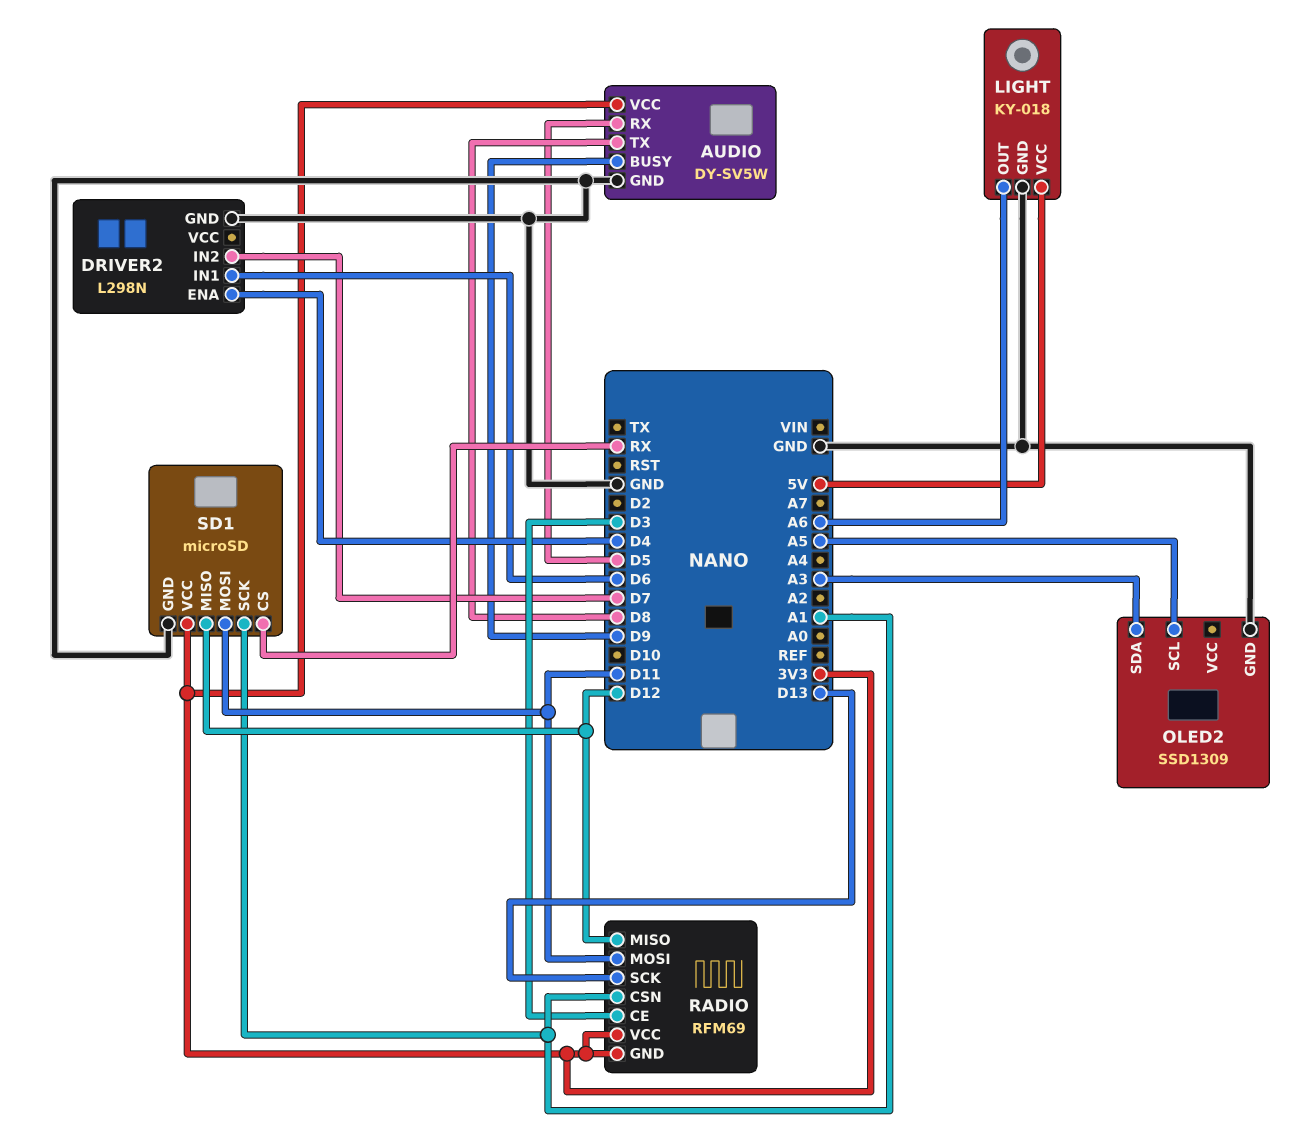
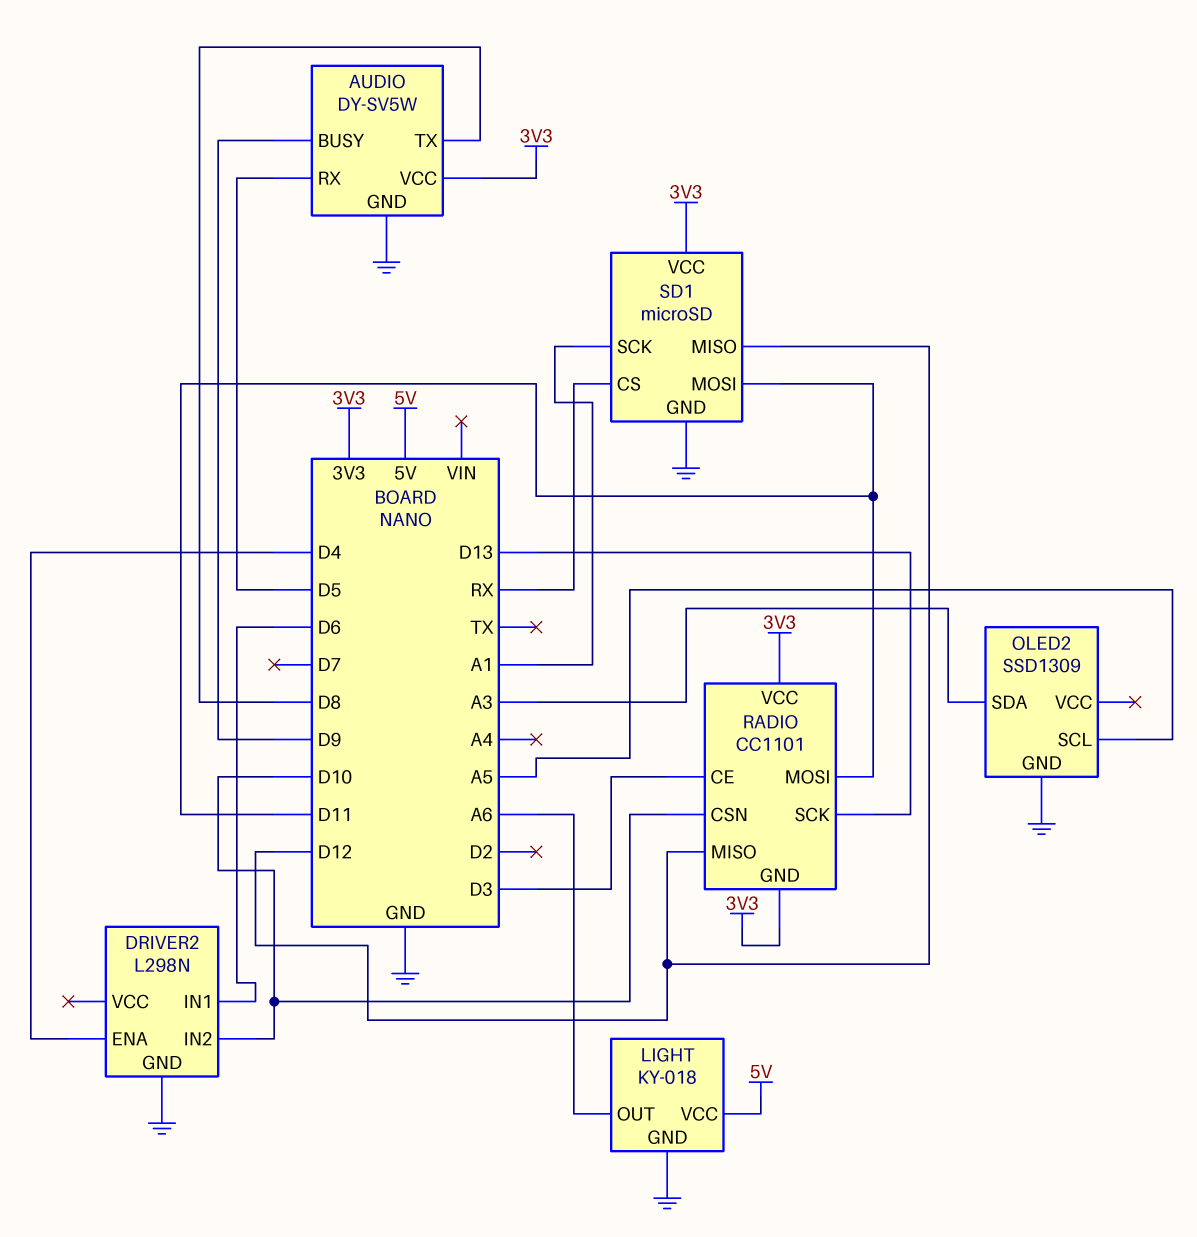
DRIVER2 pin IN2: D7 -> D10
RADIO: RFM69 -> CC1101
RADIO pin CSN: A1 -> D10

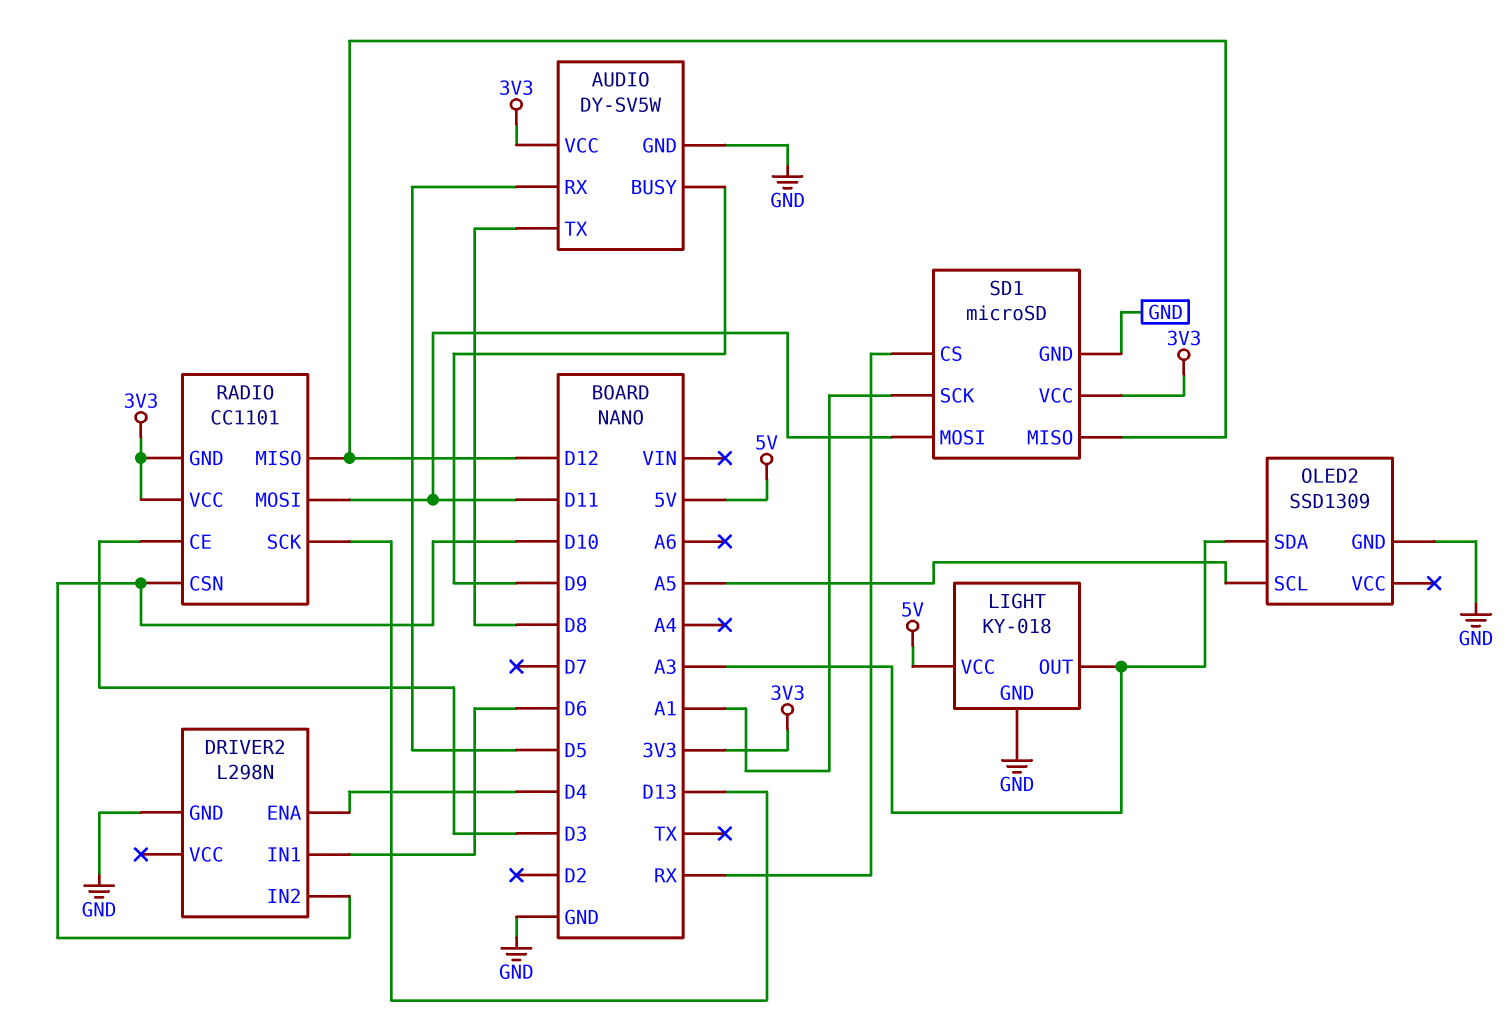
LIGHT pin OUT: A6 -> A3

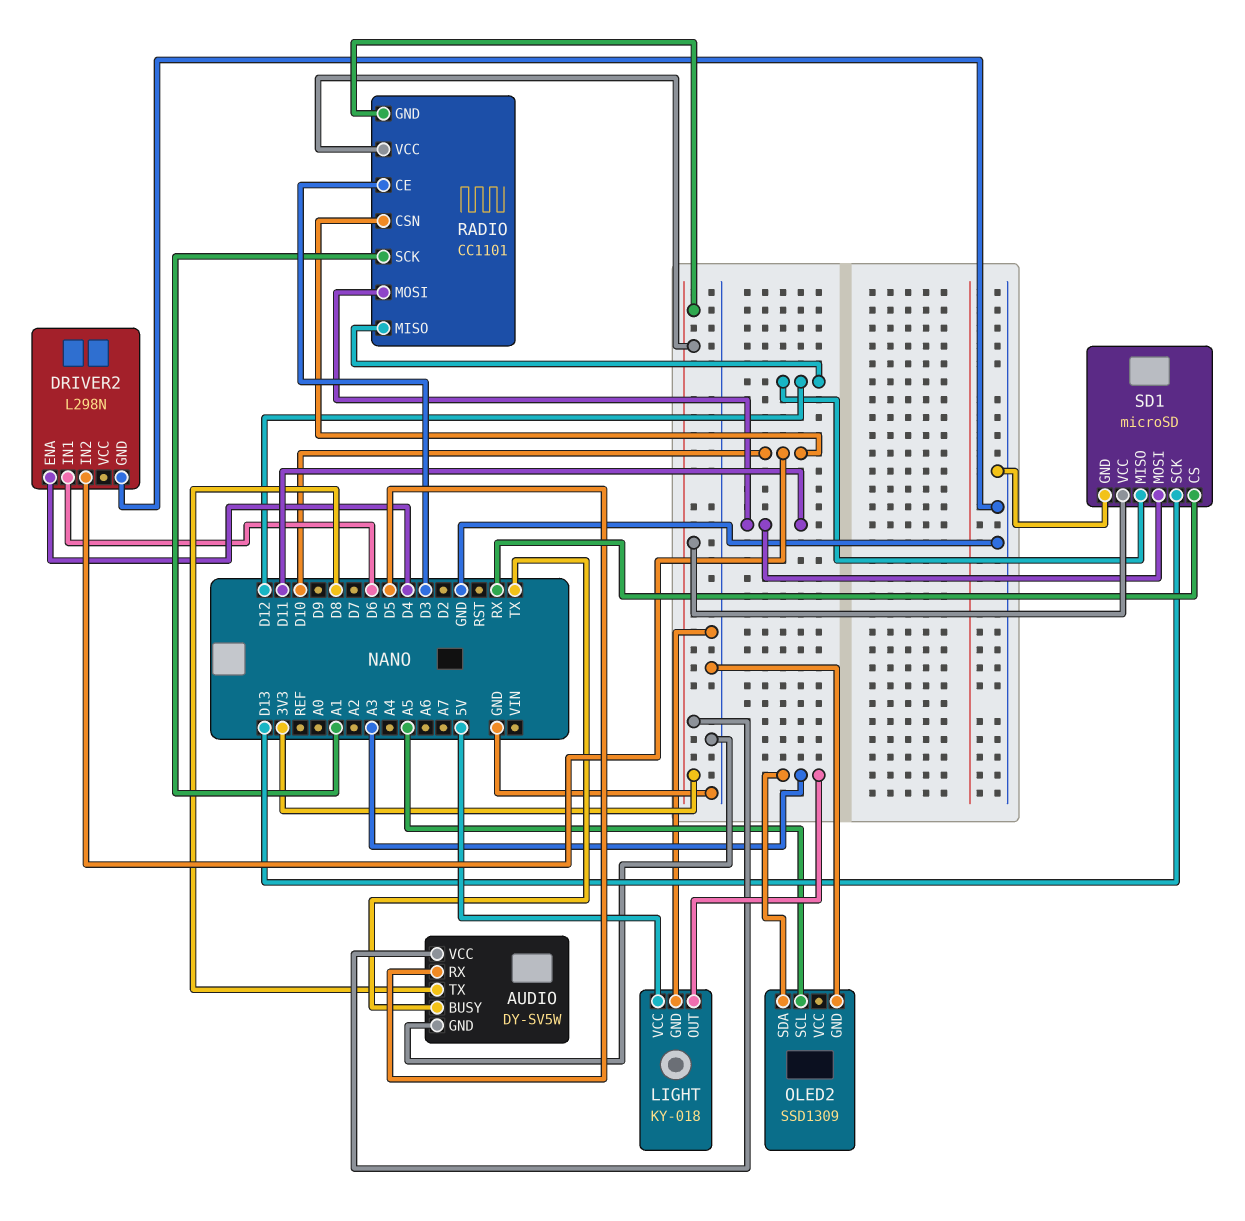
AUDIO pin BUSY: D9 -> TX
RADIO pin SCK: D13 -> A1
SD1 pin SCK: A1 -> D13

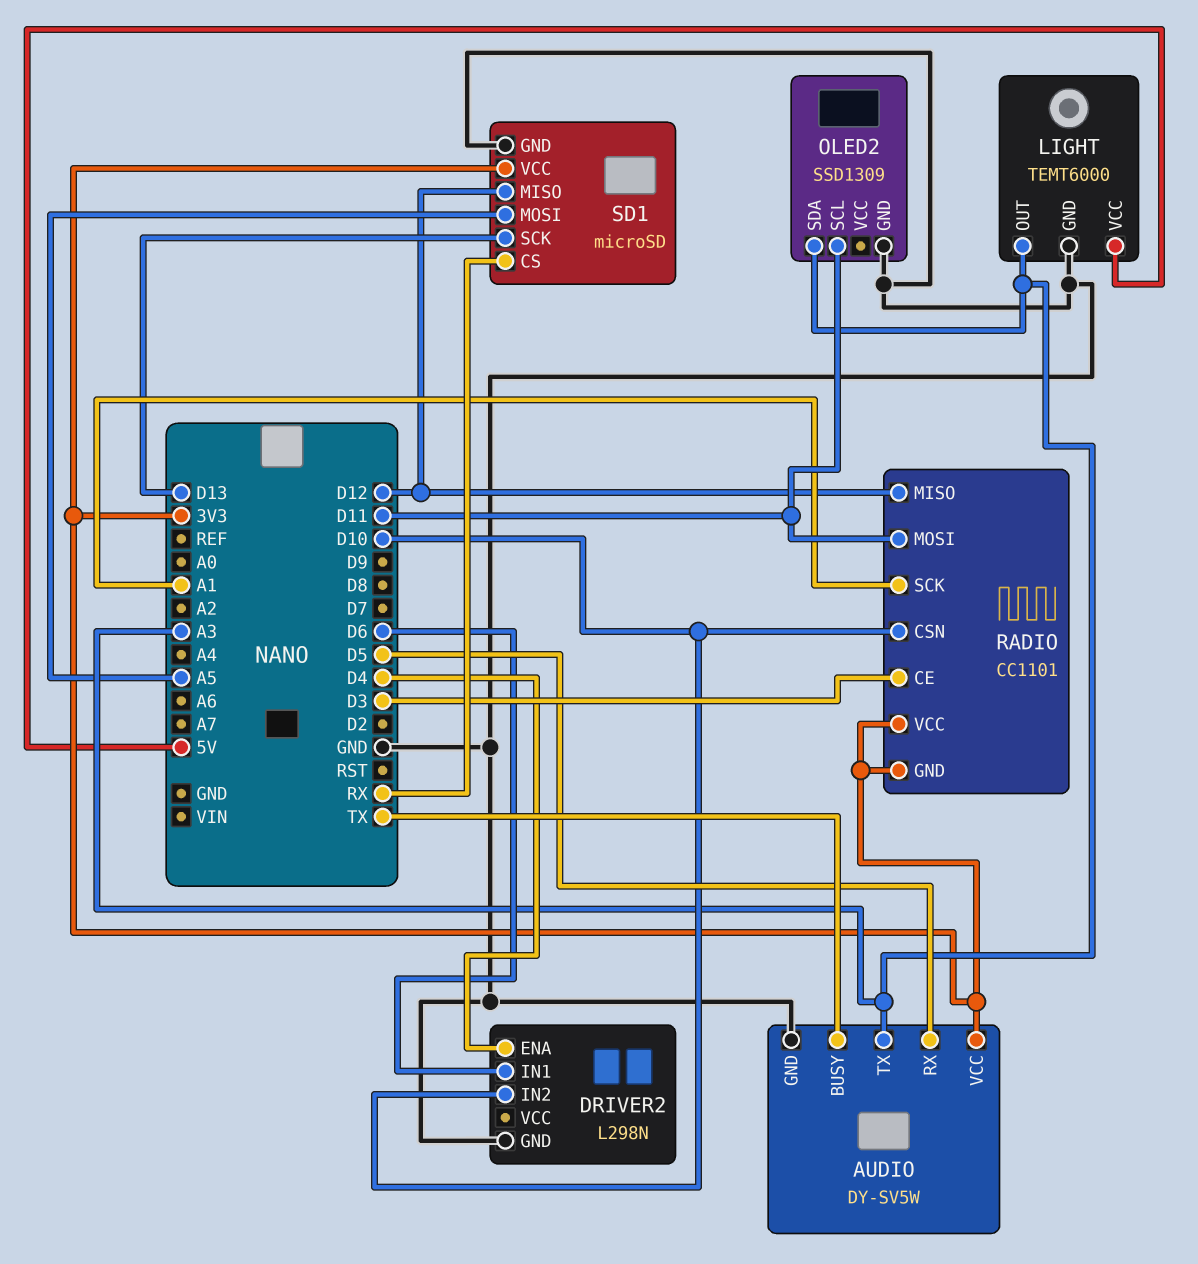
AUDIO pin TX: D8 -> A3
LIGHT: KY-018 -> TEMT6000
OLED2 pin SCL: A5 -> D11
SD1 pin MOSI: D11 -> A5

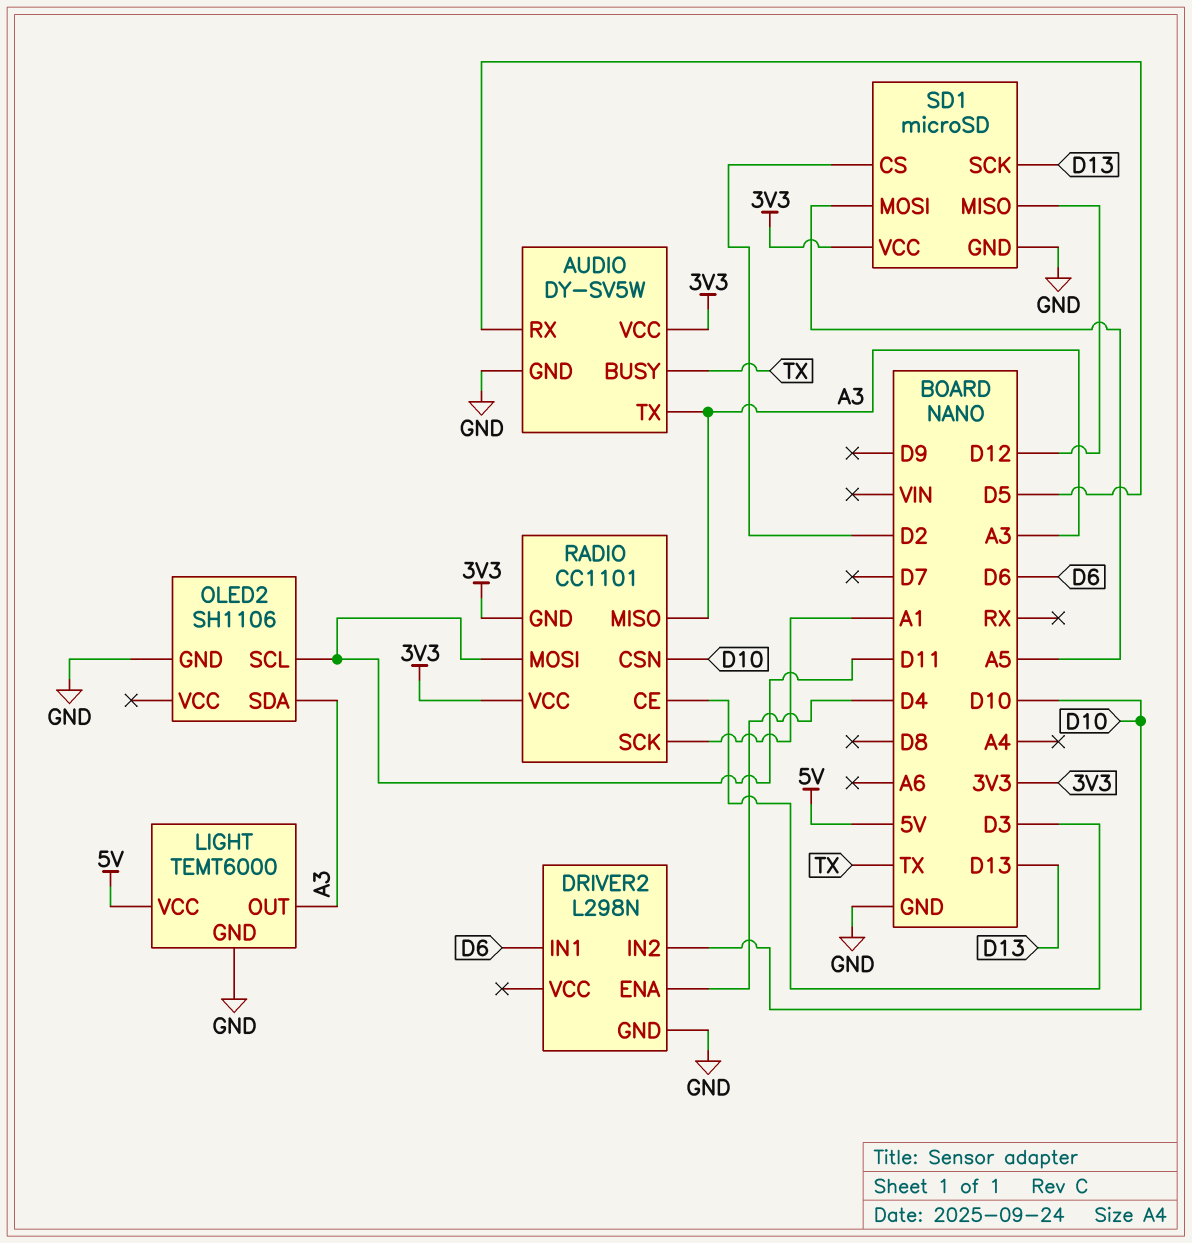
OLED2: SSD1309 -> SH1106
RADIO pin MISO: D12 -> A3
SD1 pin CS: RX -> D2

